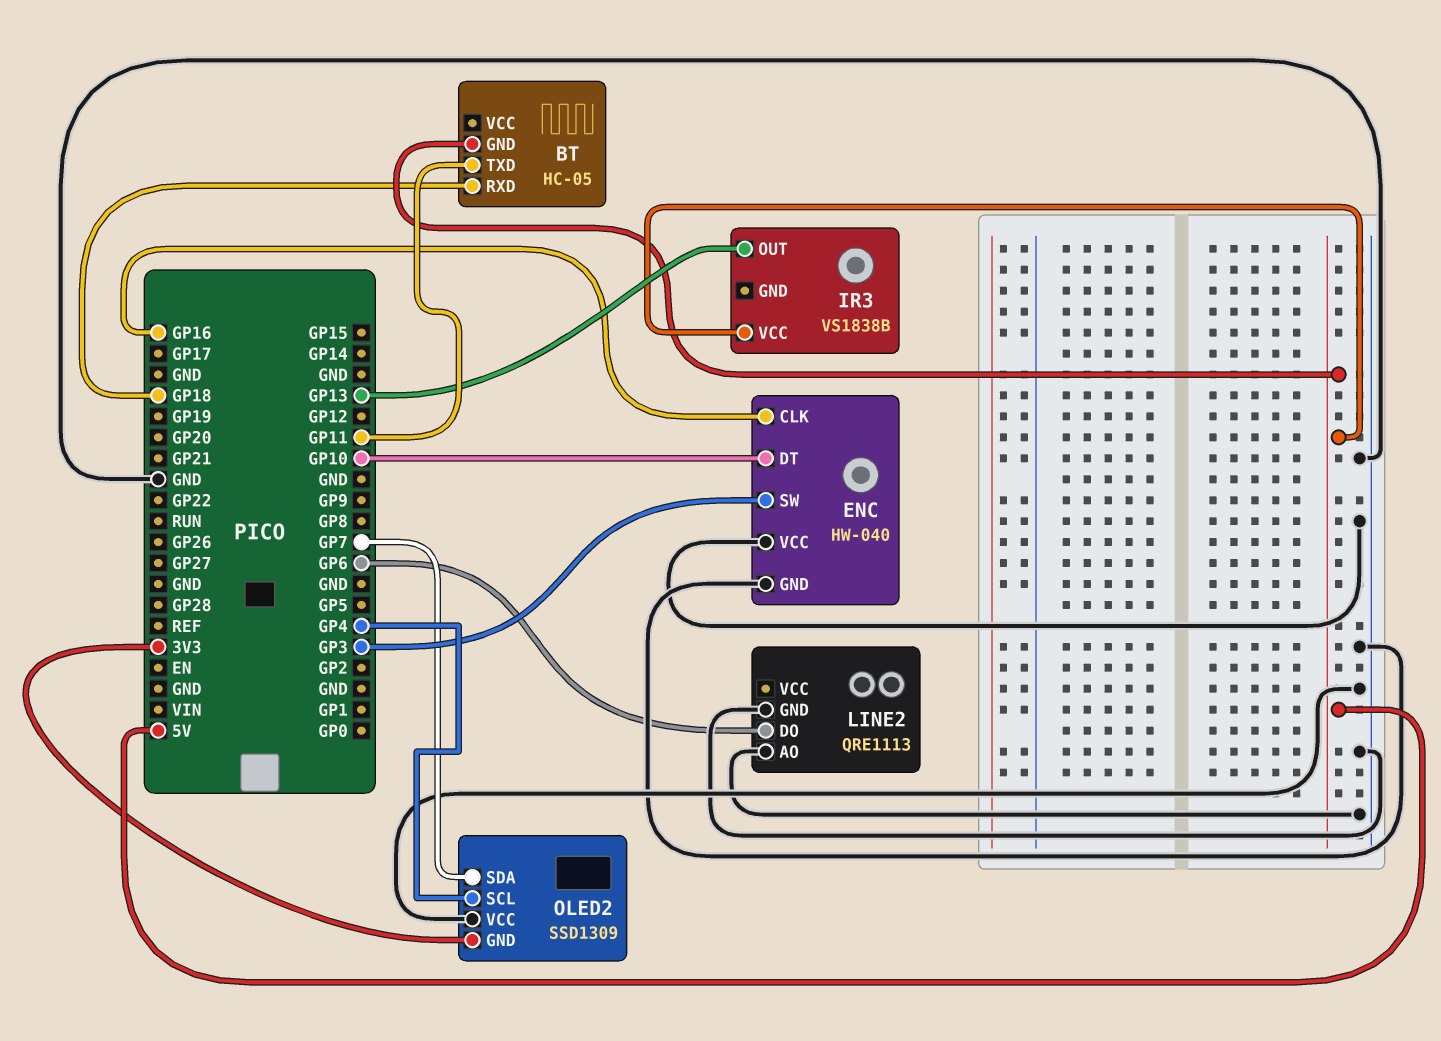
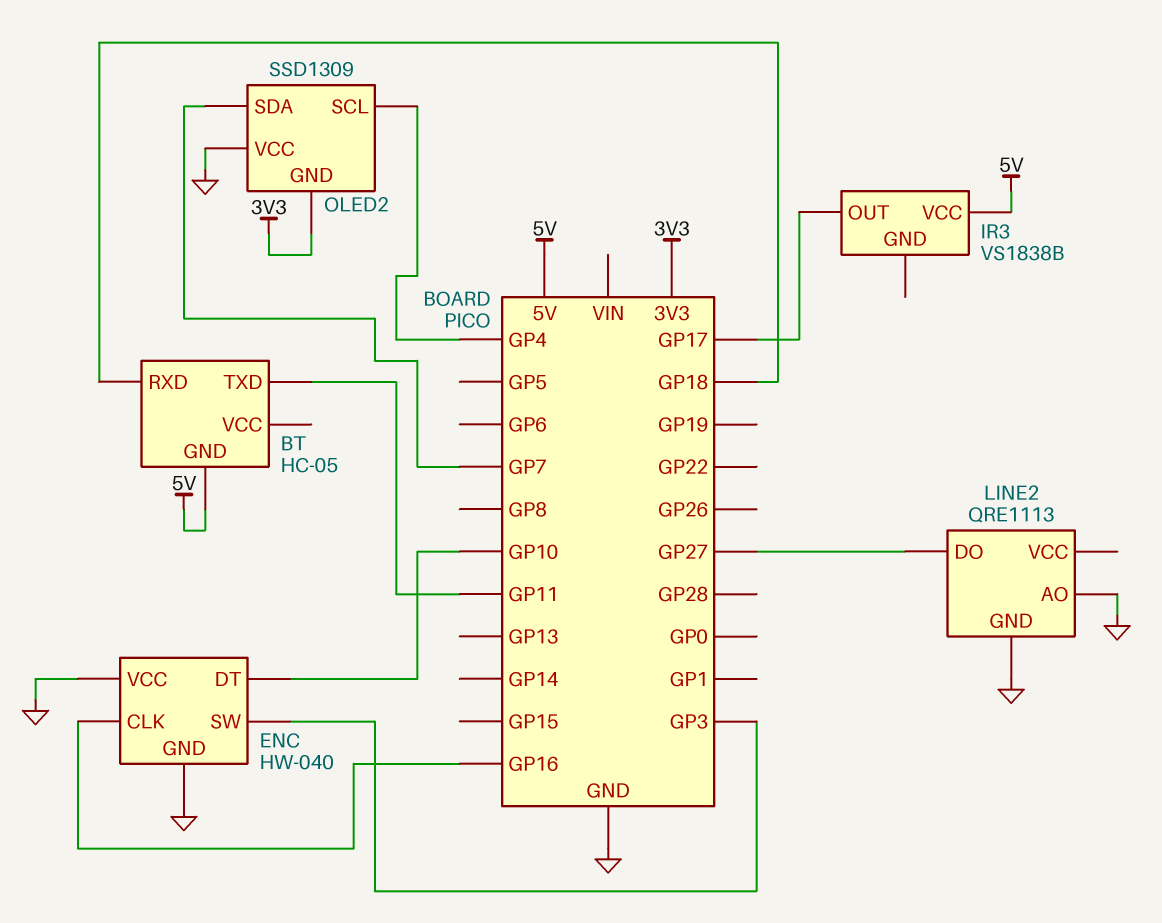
IR3 pin OUT: GP13 -> GP17
LINE2 pin DO: GP6 -> GP27

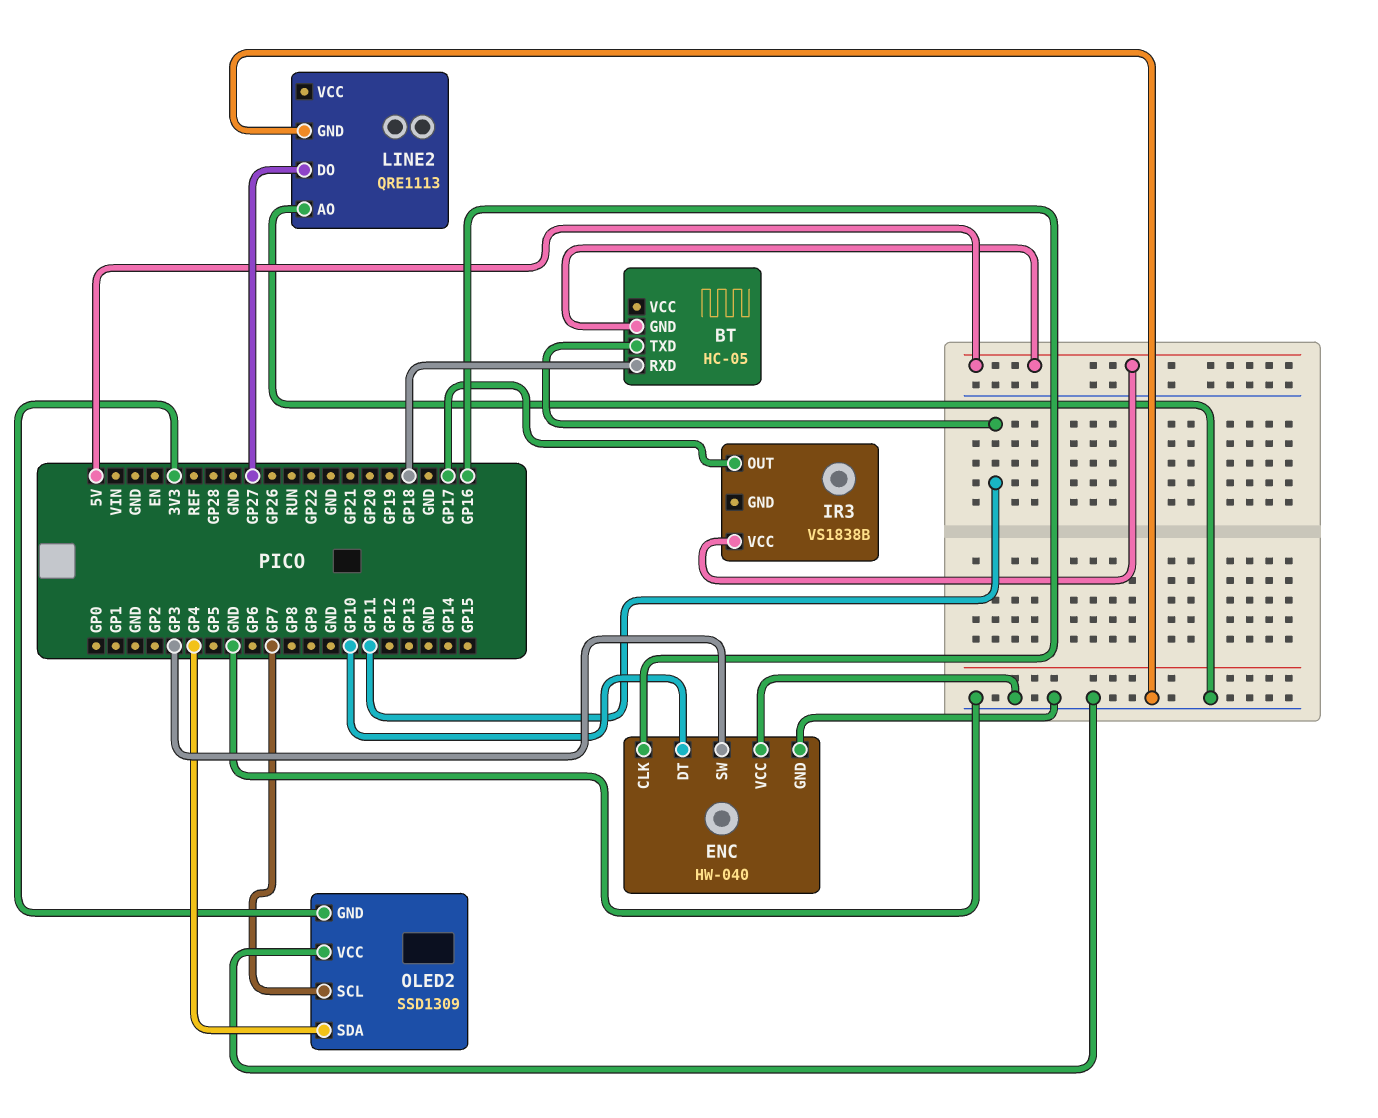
OLED2 pin SCL: GP4 -> GP7
OLED2 pin SDA: GP7 -> GP4

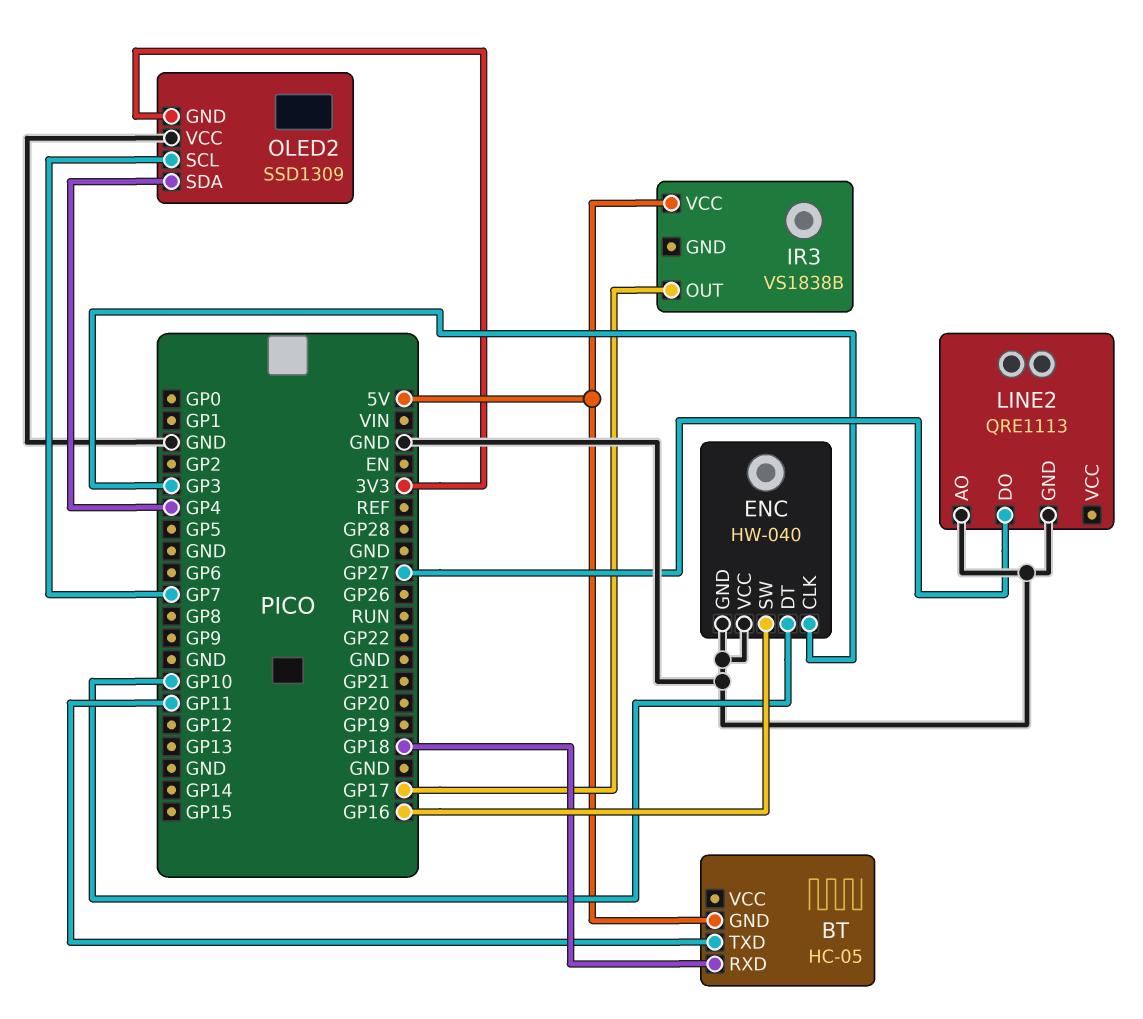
ENC pin CLK: GP16 -> GP3
ENC pin SW: GP3 -> GP16

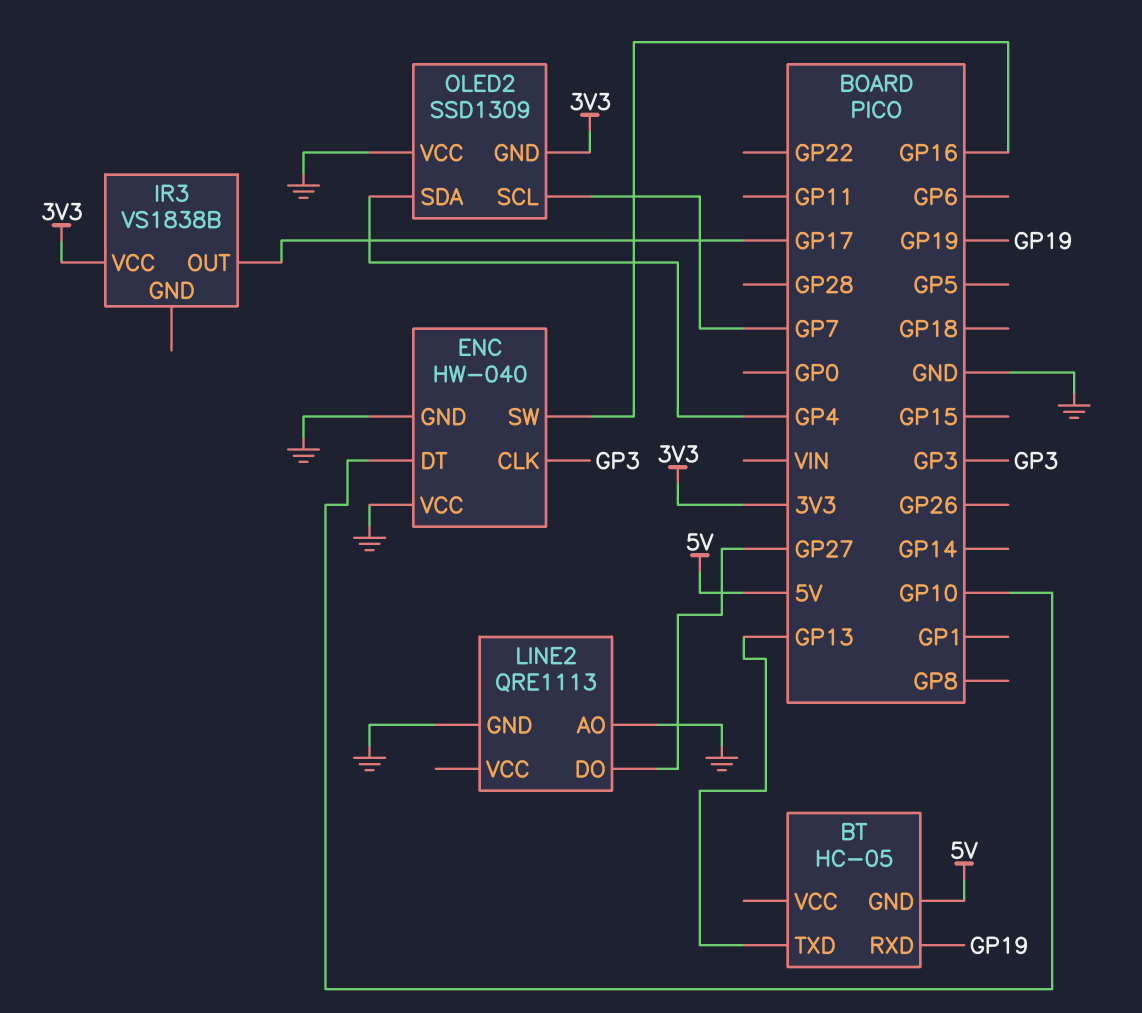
BT pin RXD: GP18 -> GP19
BT pin TXD: GP11 -> GP13
IR3 pin VCC: 5V -> 3V3

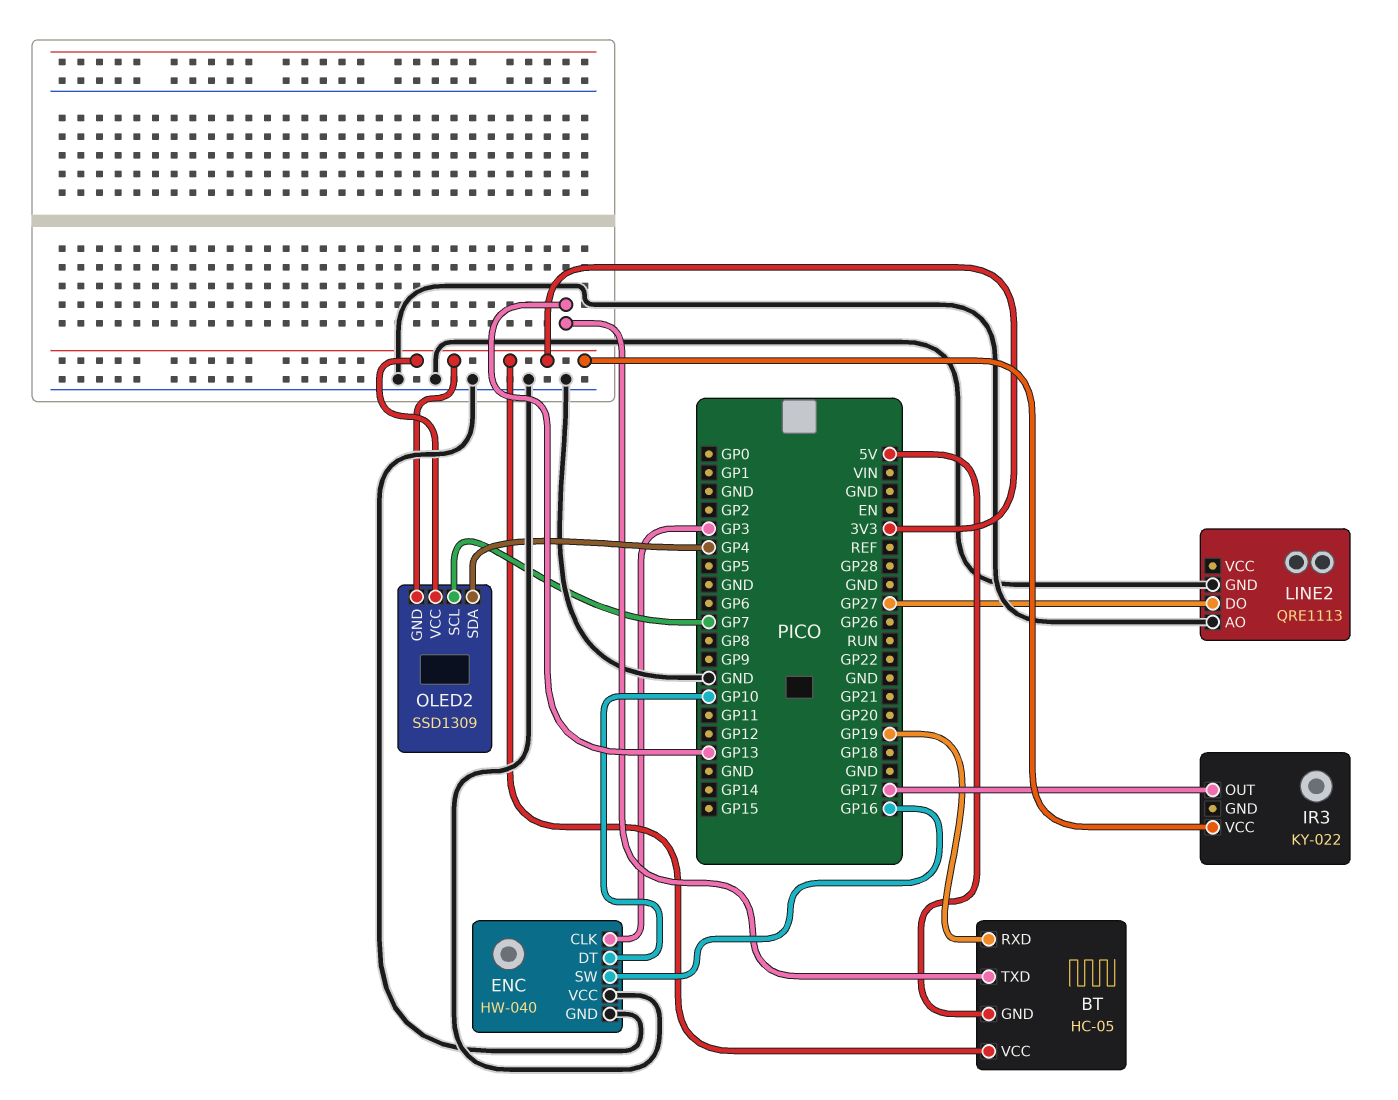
BT pin VCC: none -> 3V3
IR3: VS1838B -> KY-022
OLED2 pin VCC: GND -> 3V3

